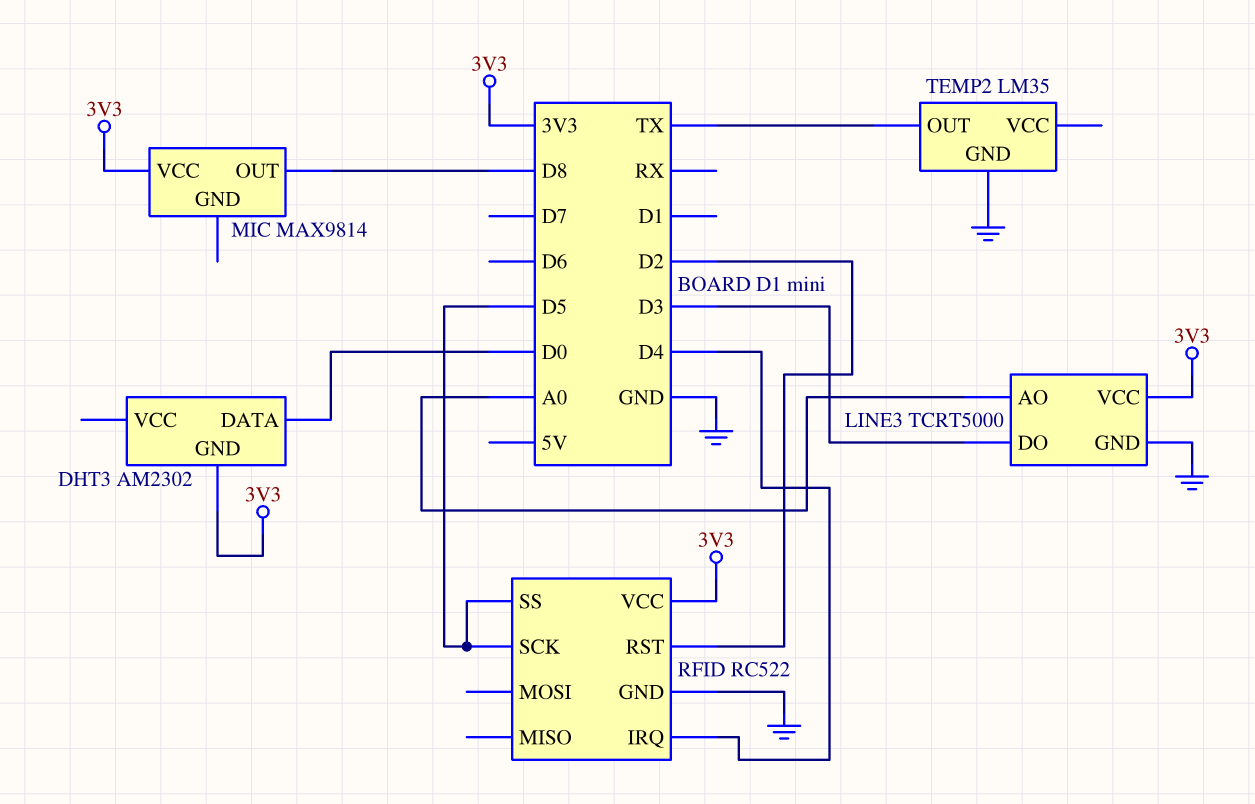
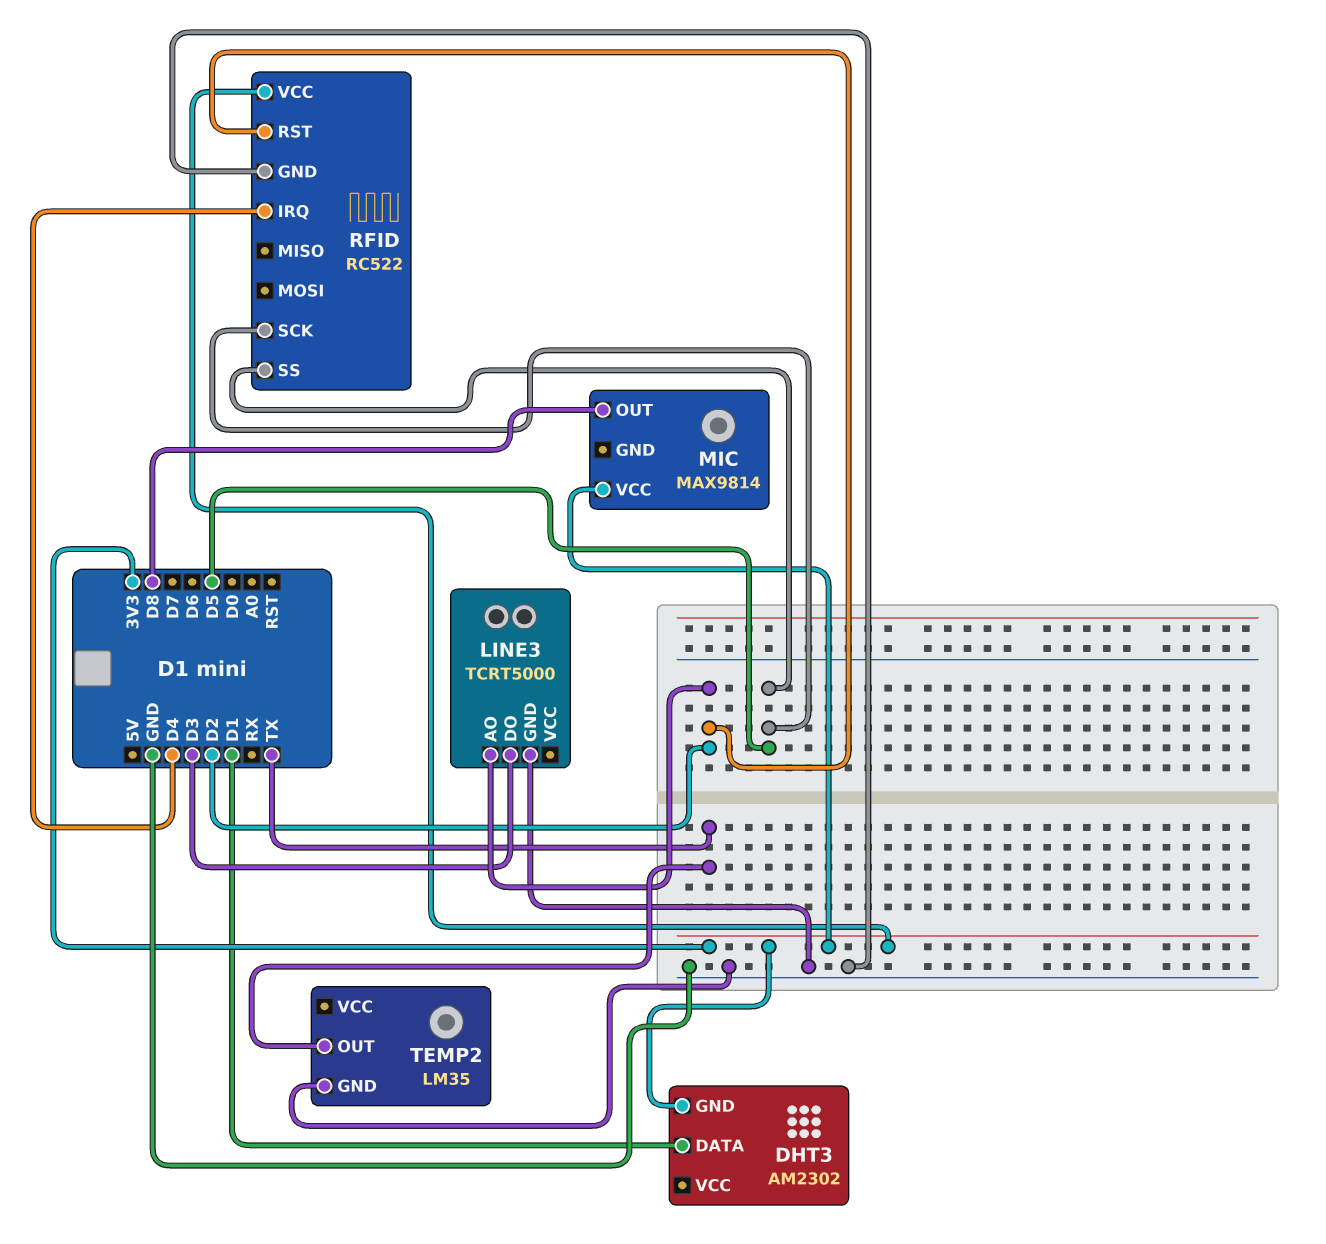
DHT3 pin DATA: D0 -> D1
LINE3 pin AO: A0 -> D2
LINE3 pin VCC: 3V3 -> none

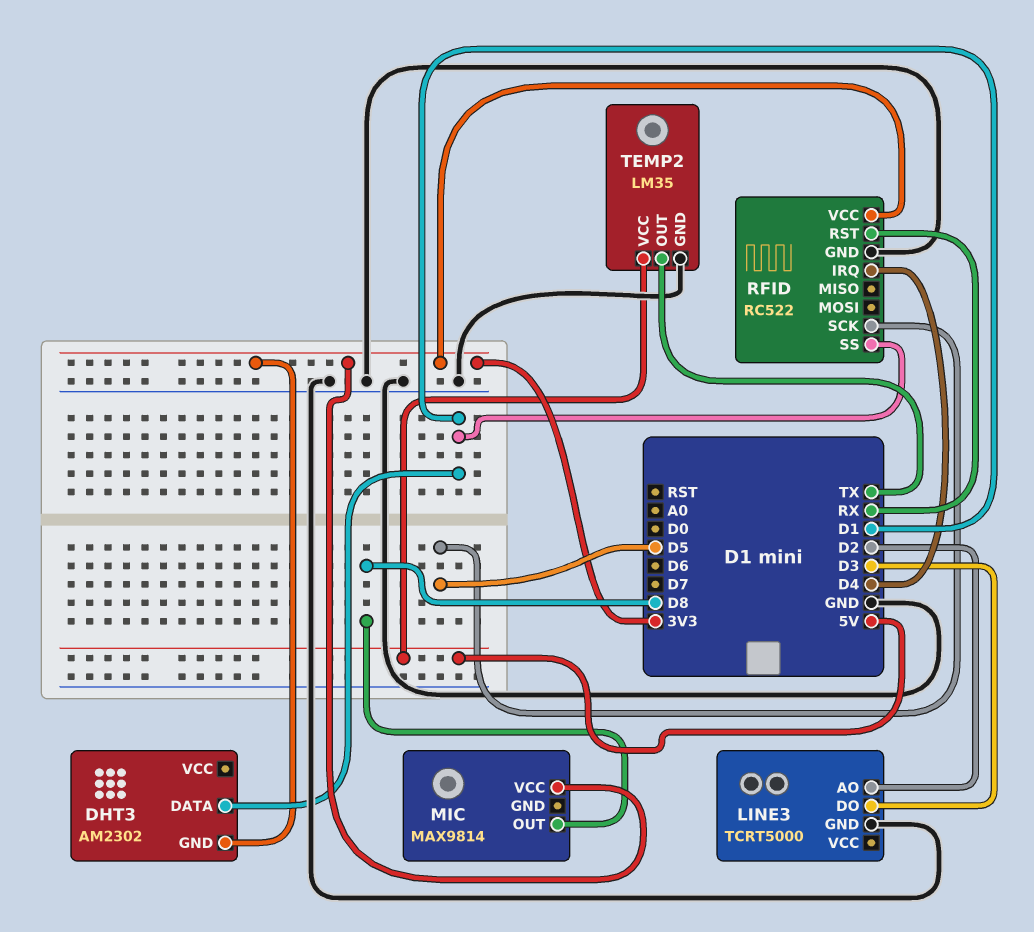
RFID pin RST: D2 -> RX
RFID pin SS: D5 -> D1
TEMP2 pin VCC: none -> 5V

